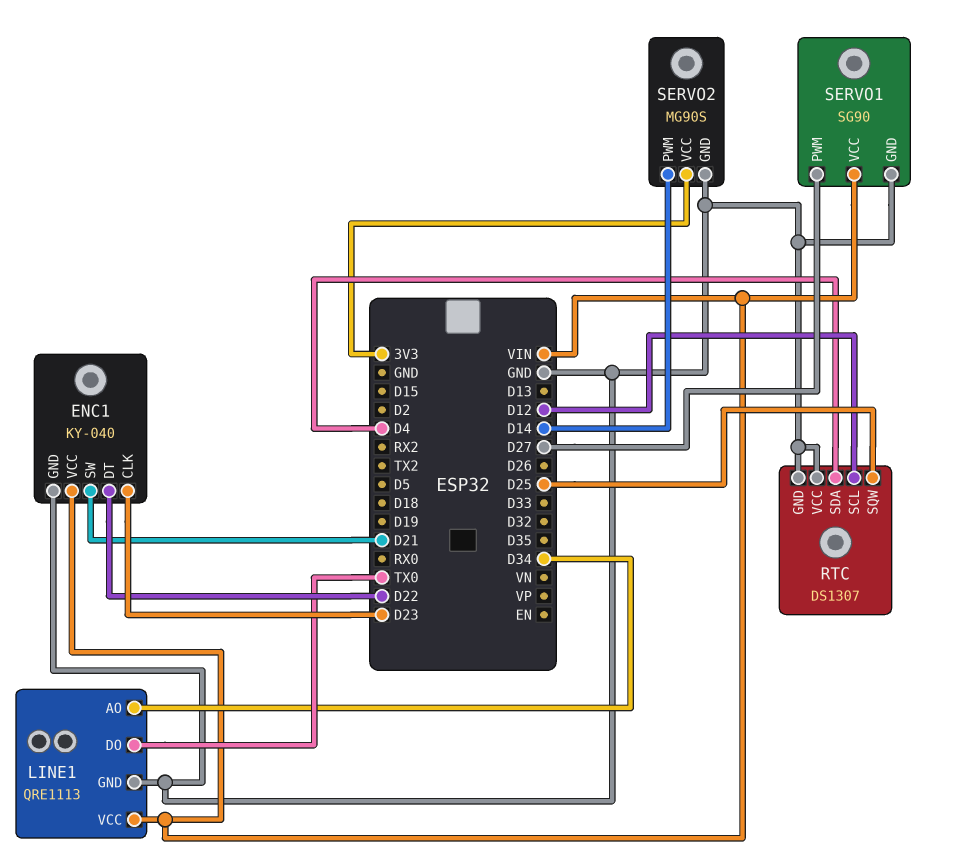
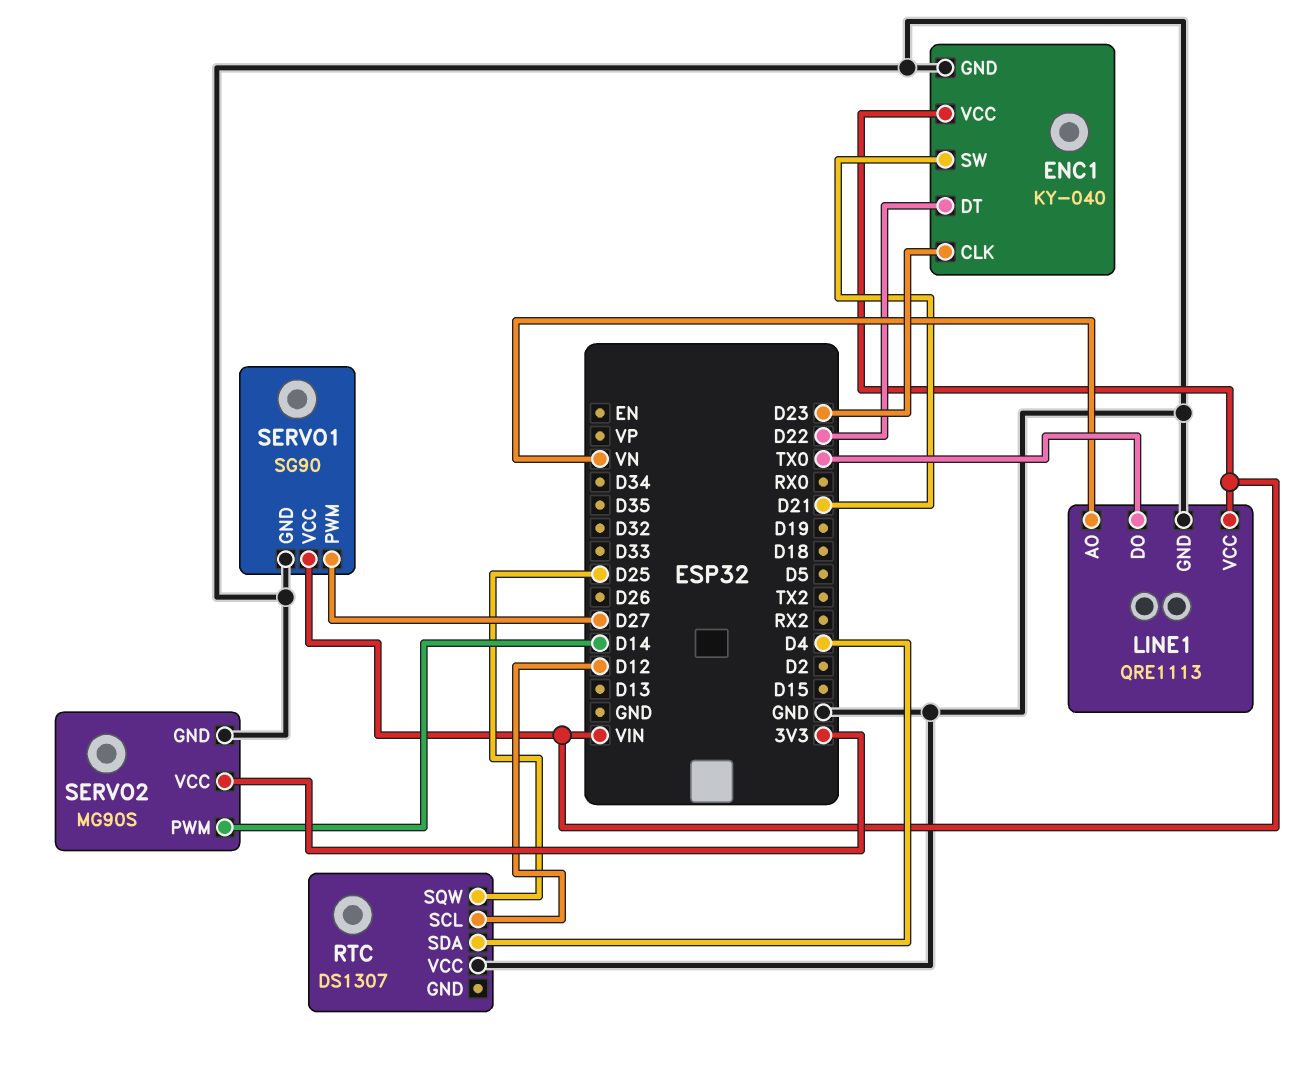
LINE1 pin AO: D34 -> VN
RTC pin GND: GND -> none

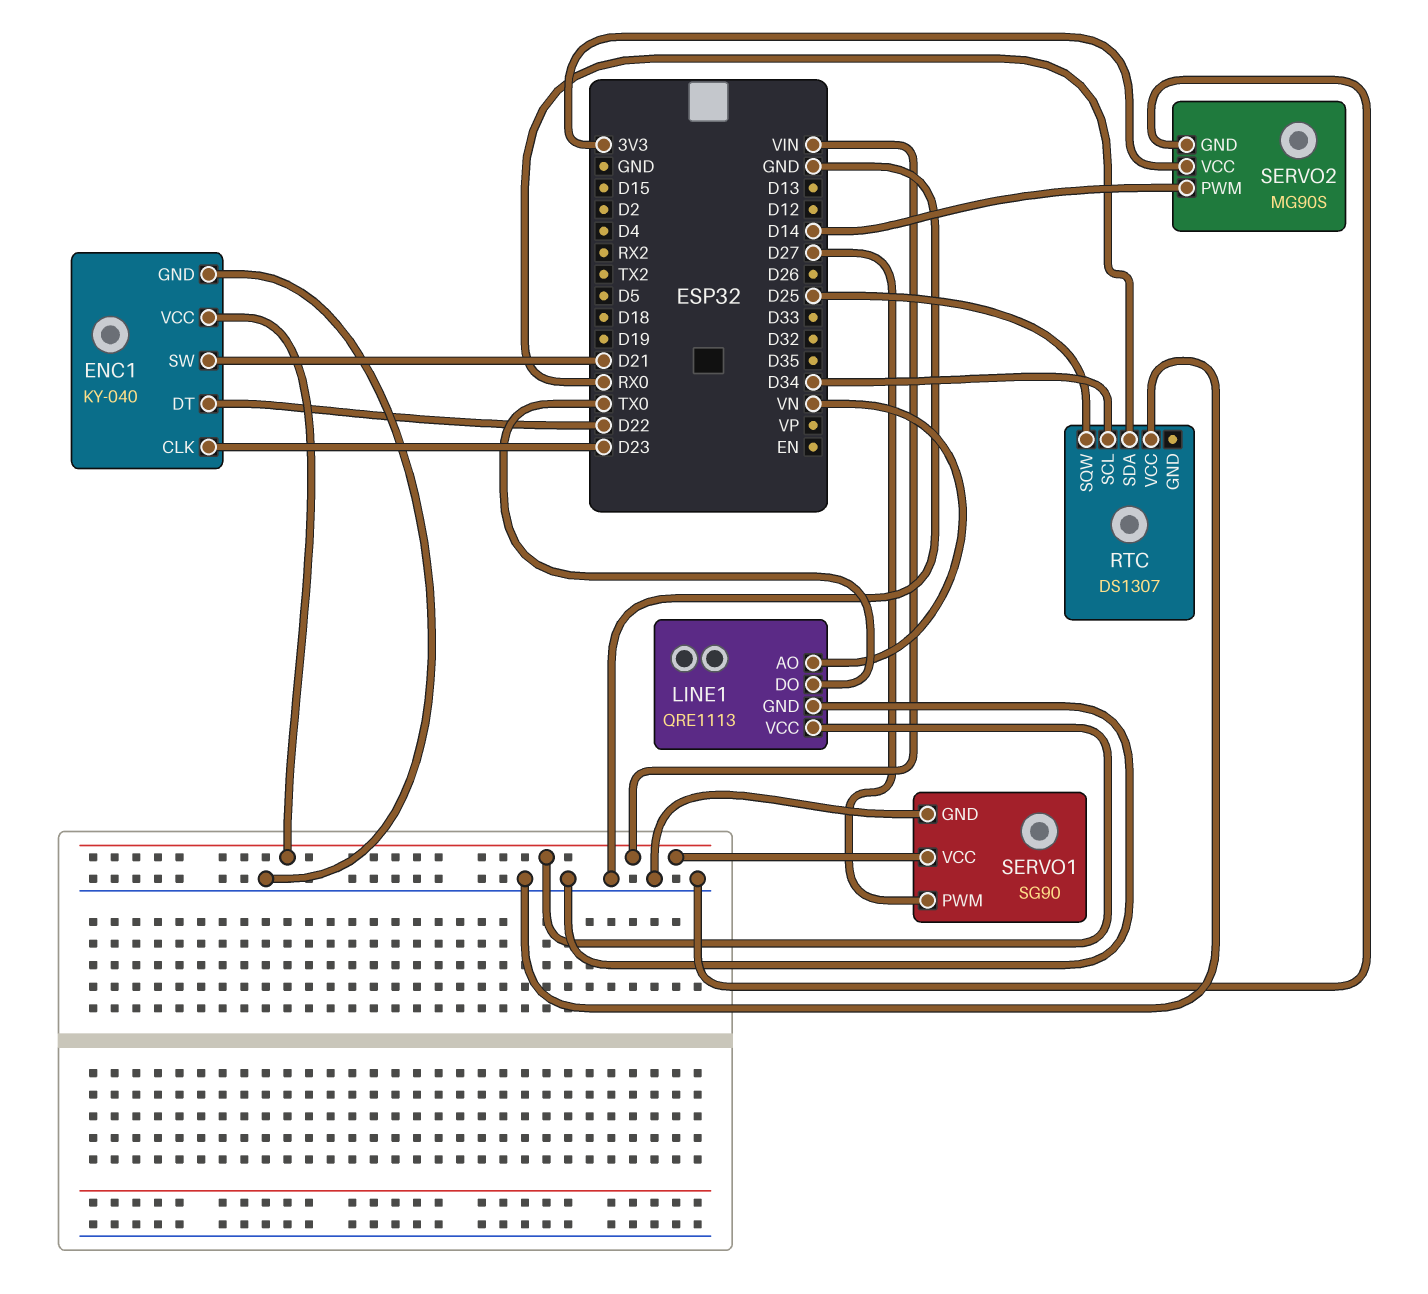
RTC pin SCL: D12 -> D34
RTC pin SDA: D4 -> RX0

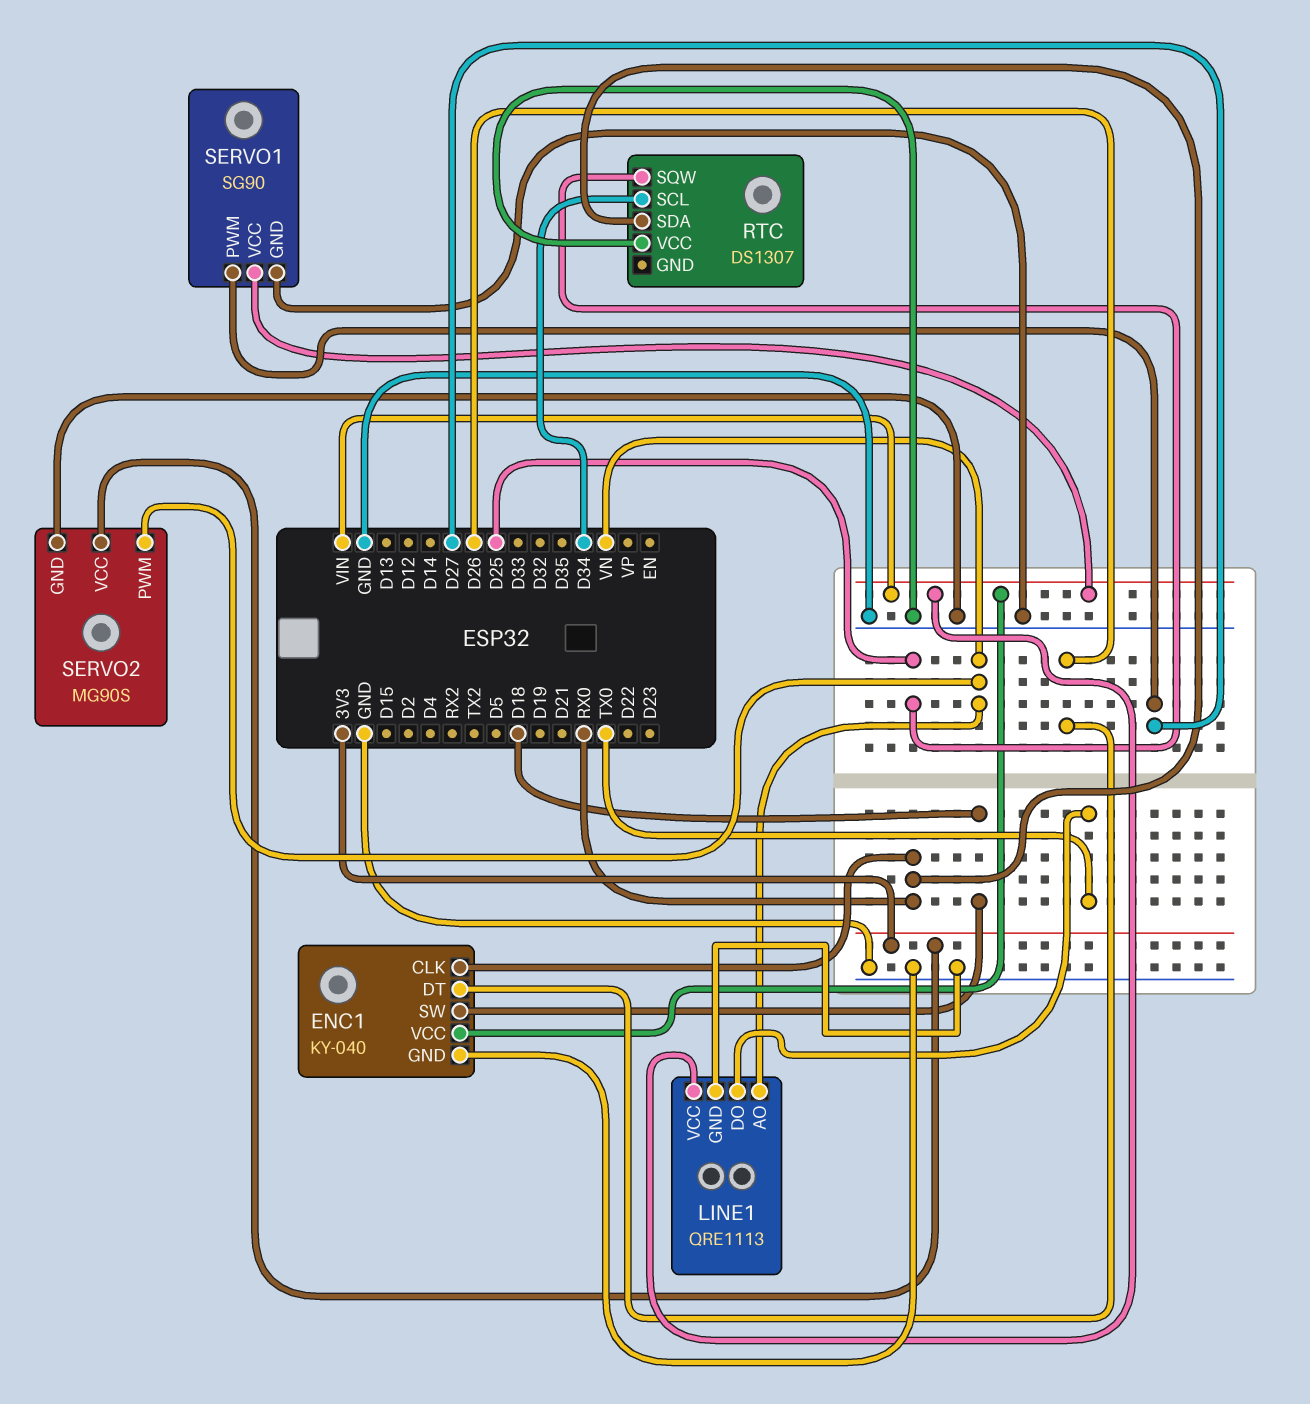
ENC1 pin CLK: D23 -> RX0
ENC1 pin DT: D22 -> D26
ENC1 pin SW: D21 -> D18
SERVO2 pin PWM: D14 -> VN

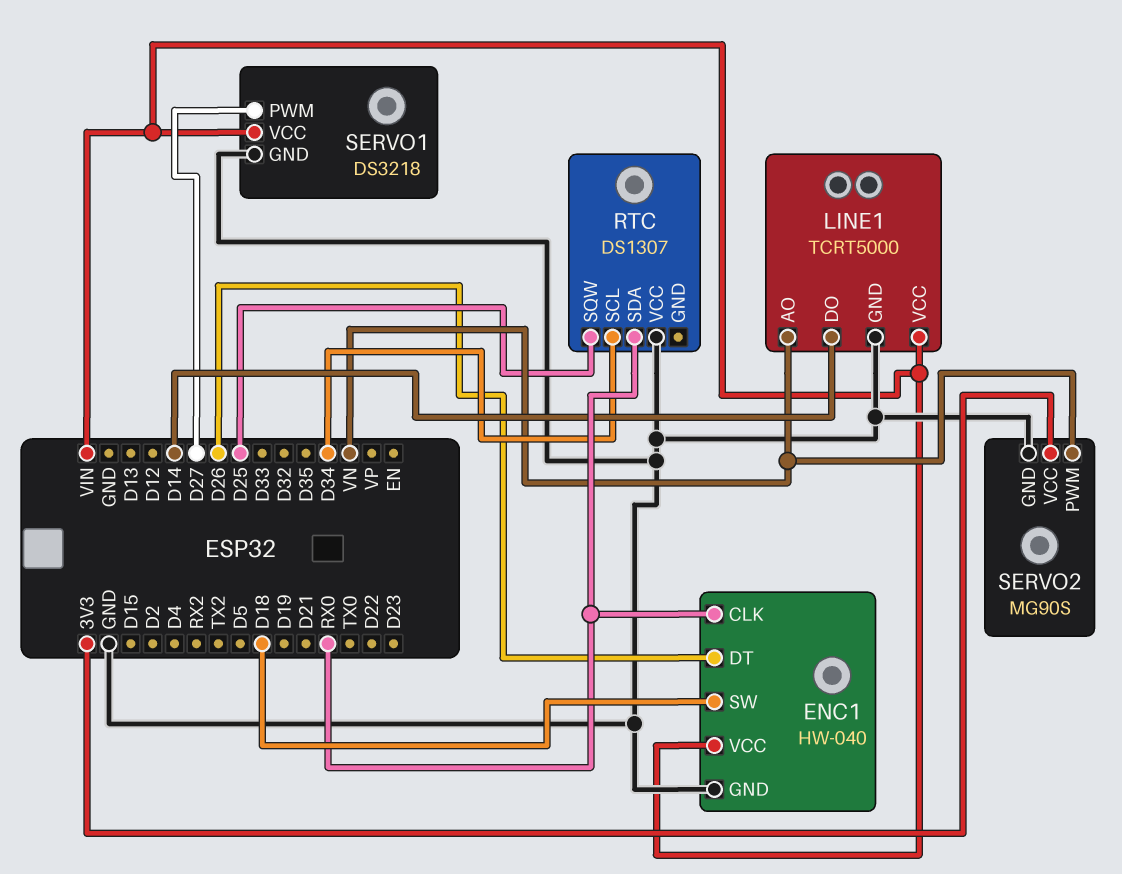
ENC1: KY-040 -> HW-040
LINE1: QRE1113 -> TCRT5000
LINE1 pin DO: TX0 -> D14
SERVO1: SG90 -> DS3218

